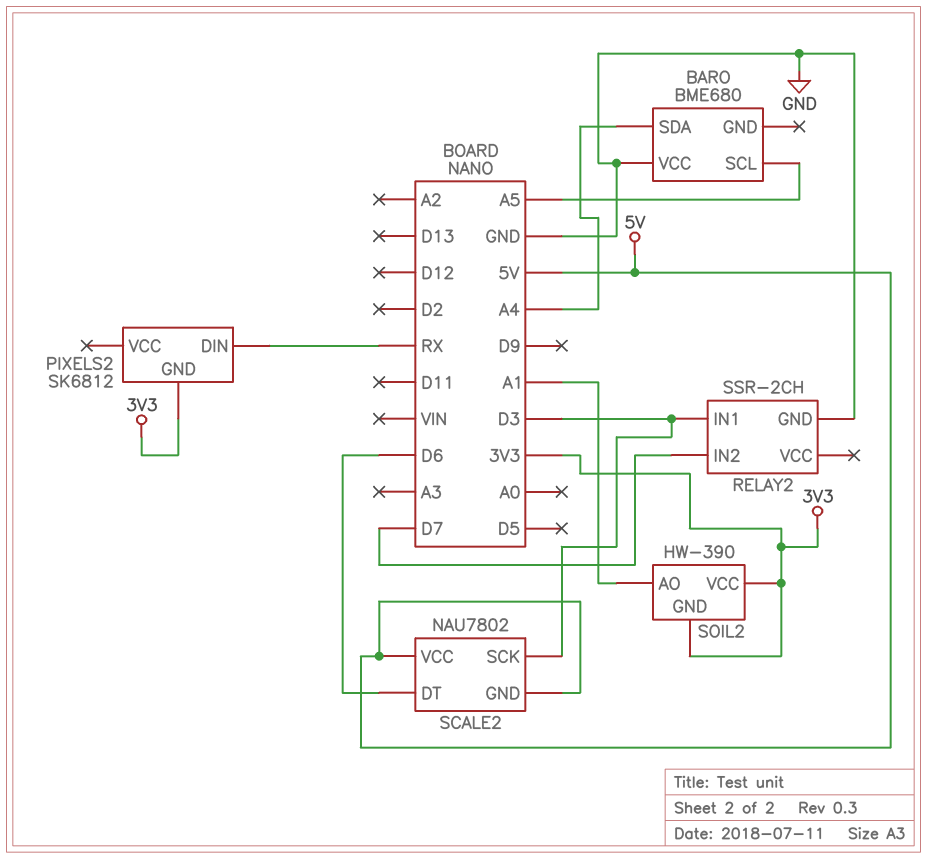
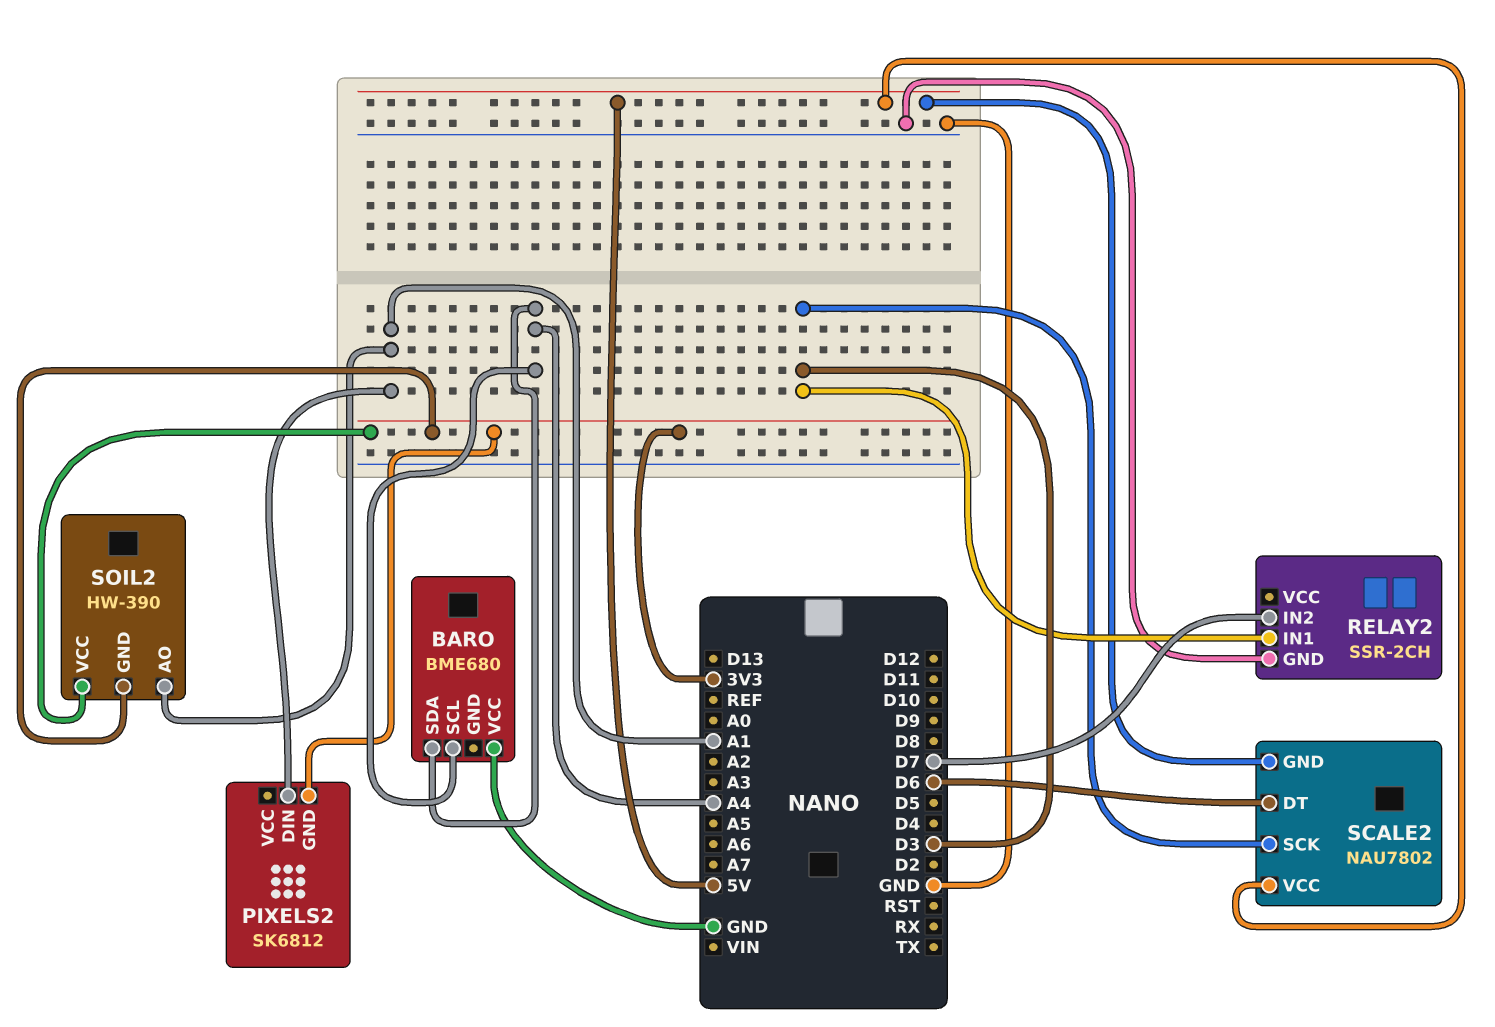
BARO pin SCL: A5 -> A4
PIXELS2 pin DIN: RX -> A1

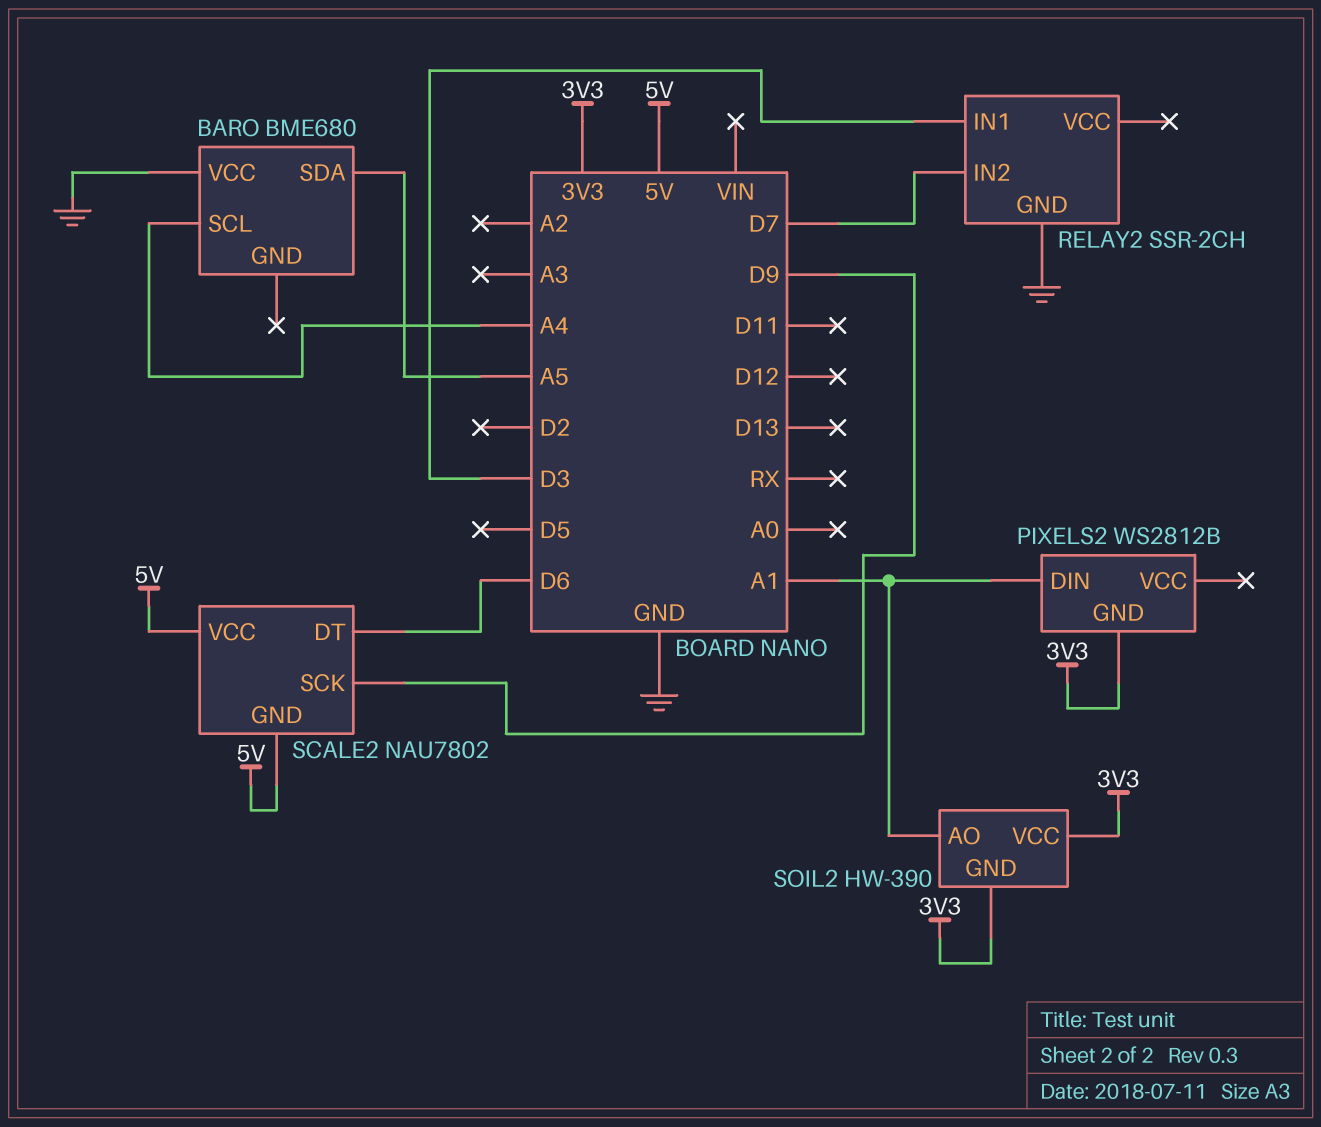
BARO pin SDA: A4 -> A5
PIXELS2: SK6812 -> WS2812B
SCALE2 pin SCK: D3 -> D9

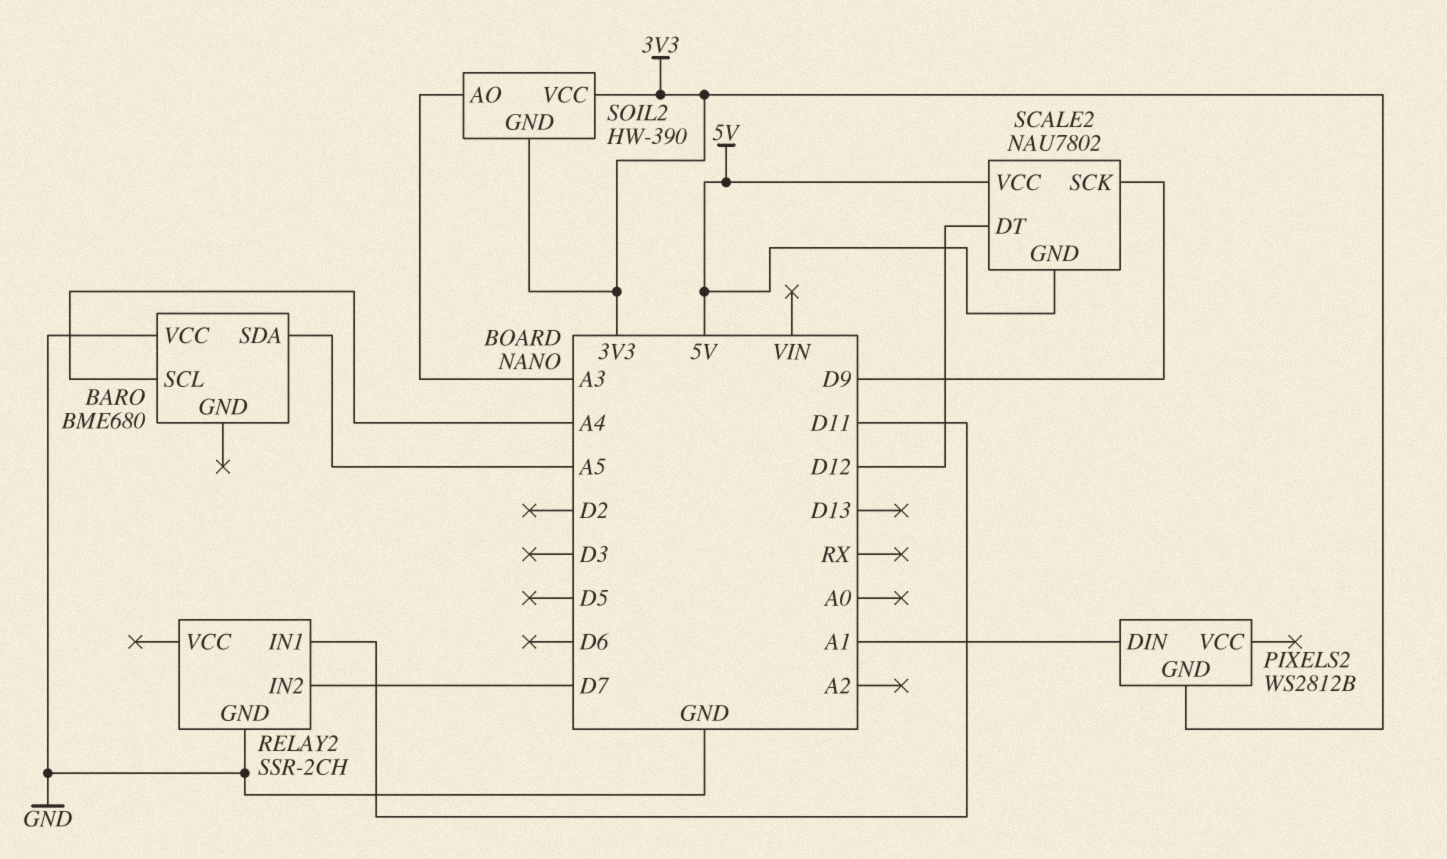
RELAY2 pin IN1: D3 -> D11
SCALE2 pin DT: D6 -> D12
SOIL2 pin AO: A1 -> A3

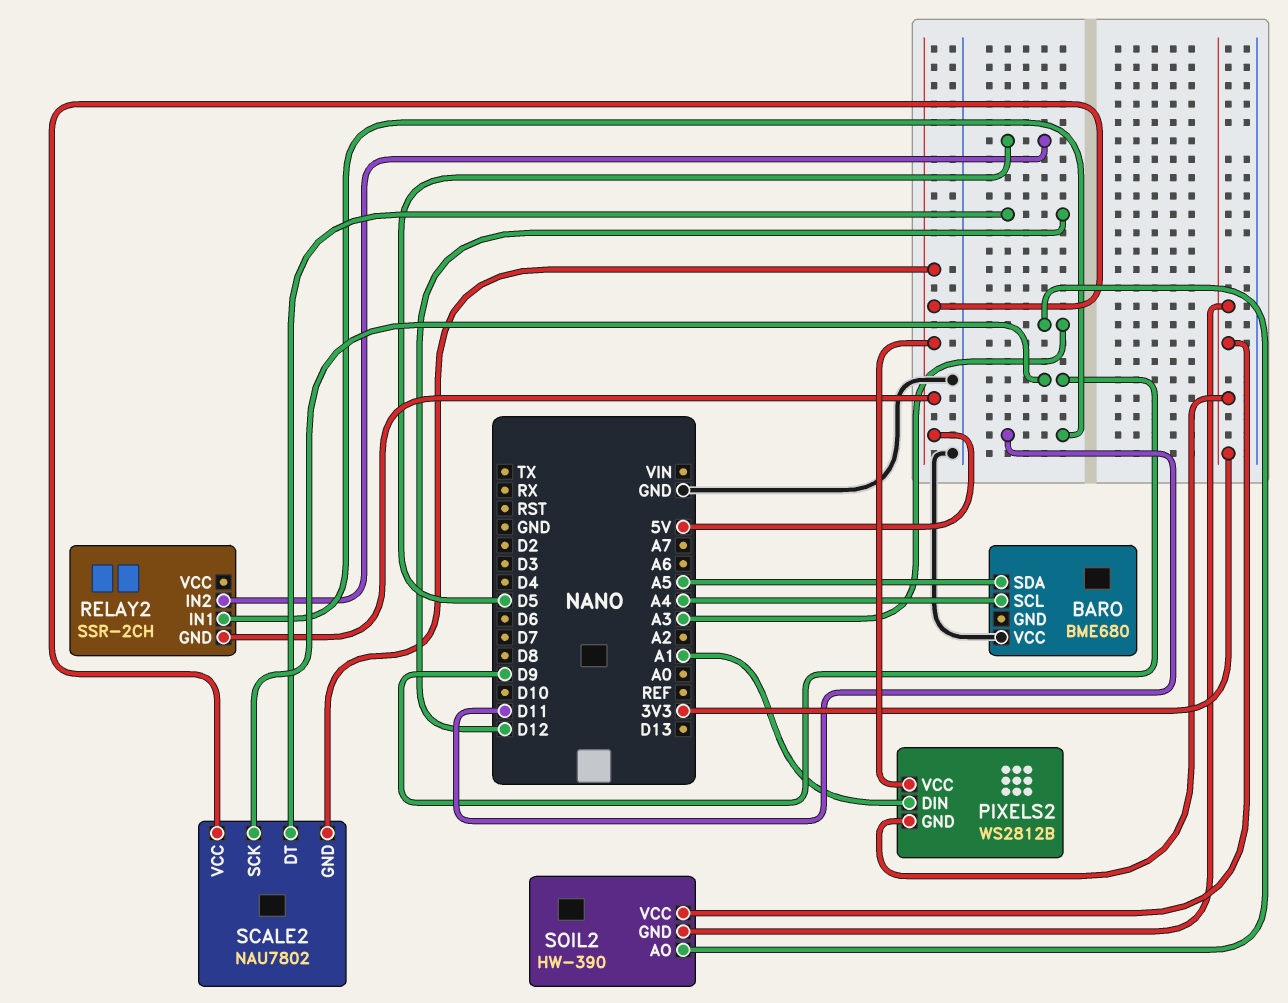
PIXELS2 pin VCC: none -> 5V
RELAY2 pin GND: GND -> 5V
RELAY2 pin IN2: D7 -> D5

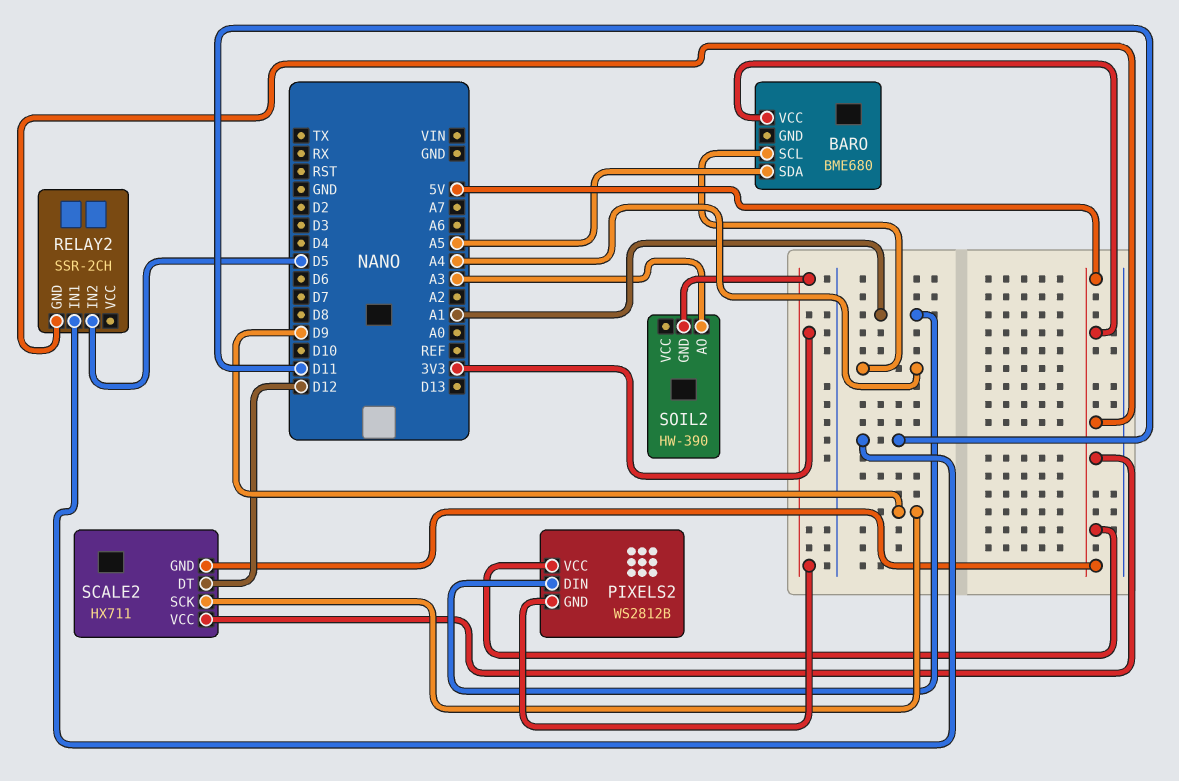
BARO pin VCC: GND -> 5V
SCALE2: NAU7802 -> HX711
SOIL2 pin VCC: 3V3 -> none

